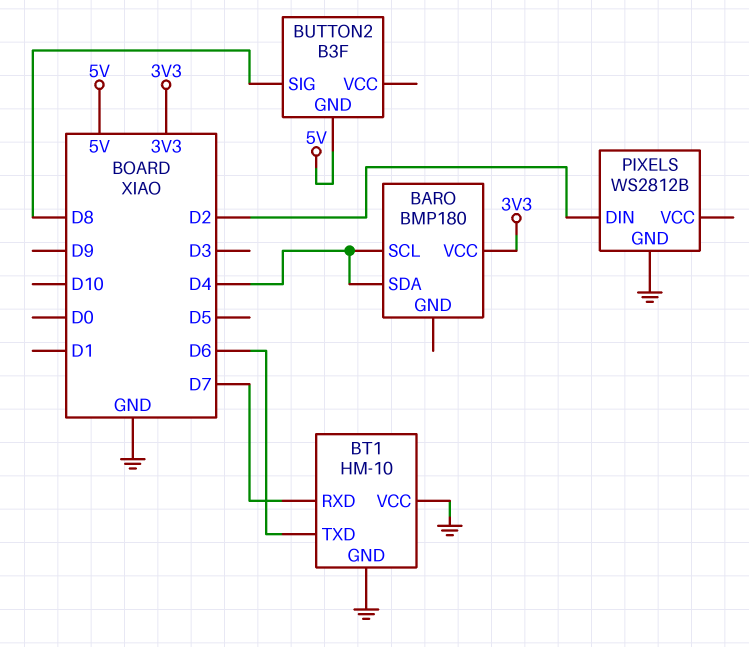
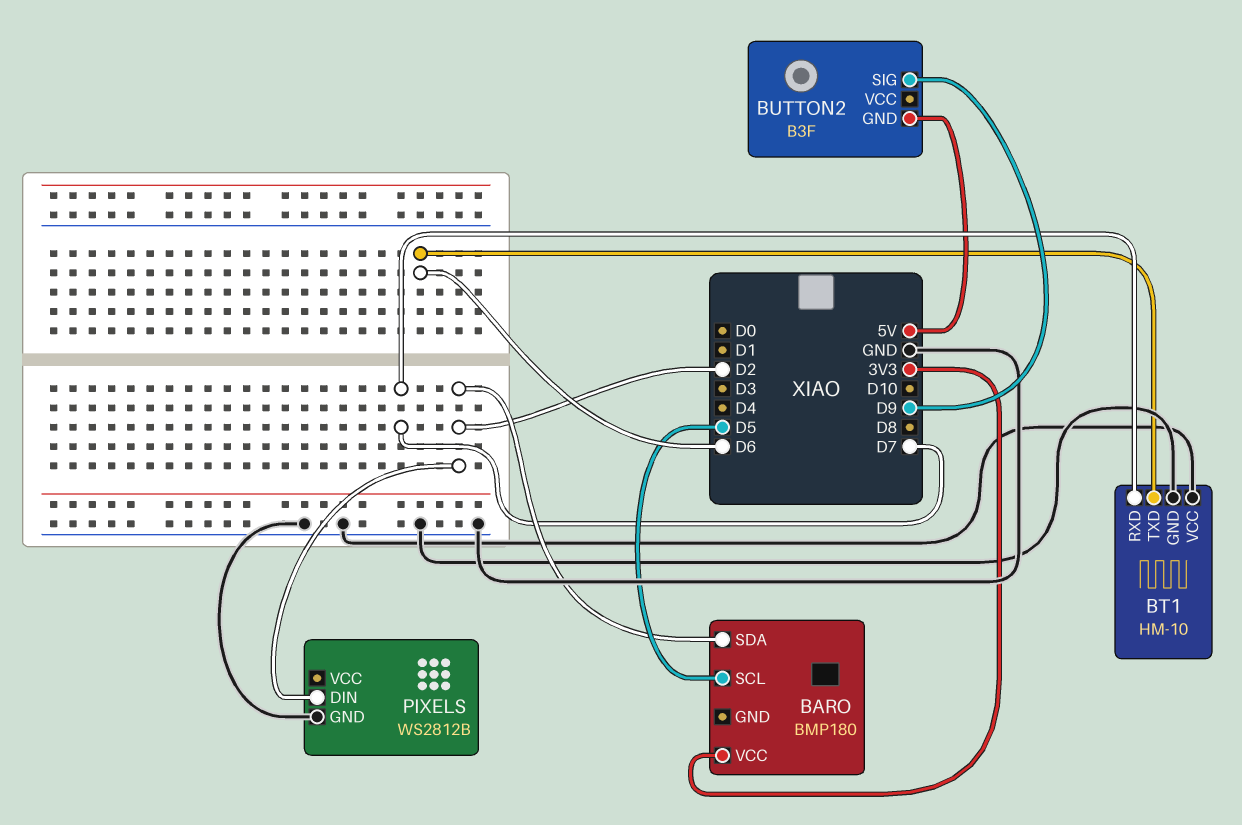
BARO pin SCL: D4 -> D5
BARO pin SDA: D4 -> D2
BUTTON2 pin SIG: D8 -> D9

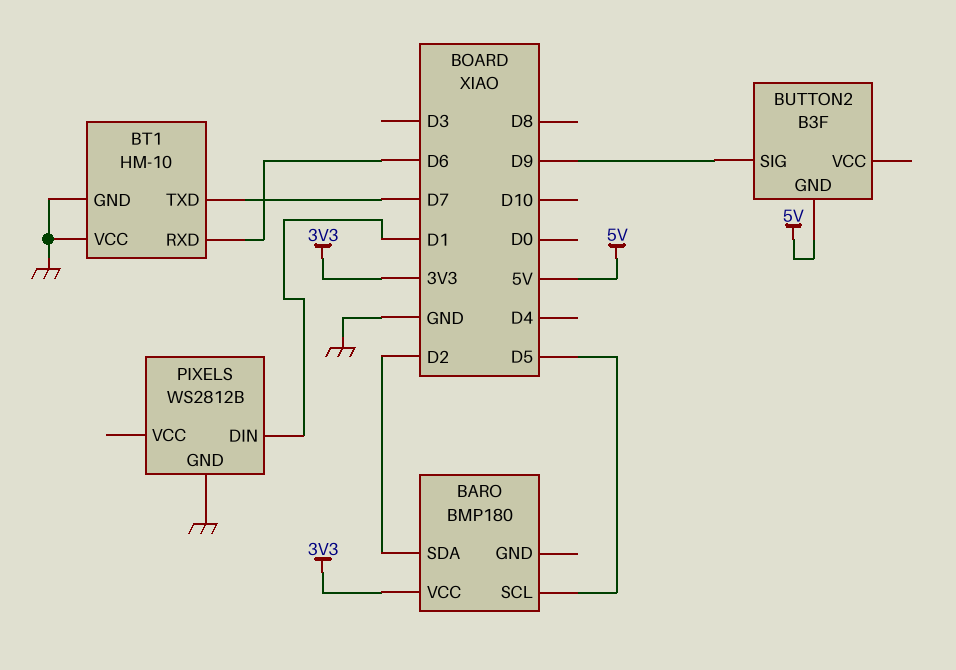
BT1 pin RXD: D7 -> D6
BT1 pin TXD: D6 -> D7
PIXELS pin DIN: D2 -> D1

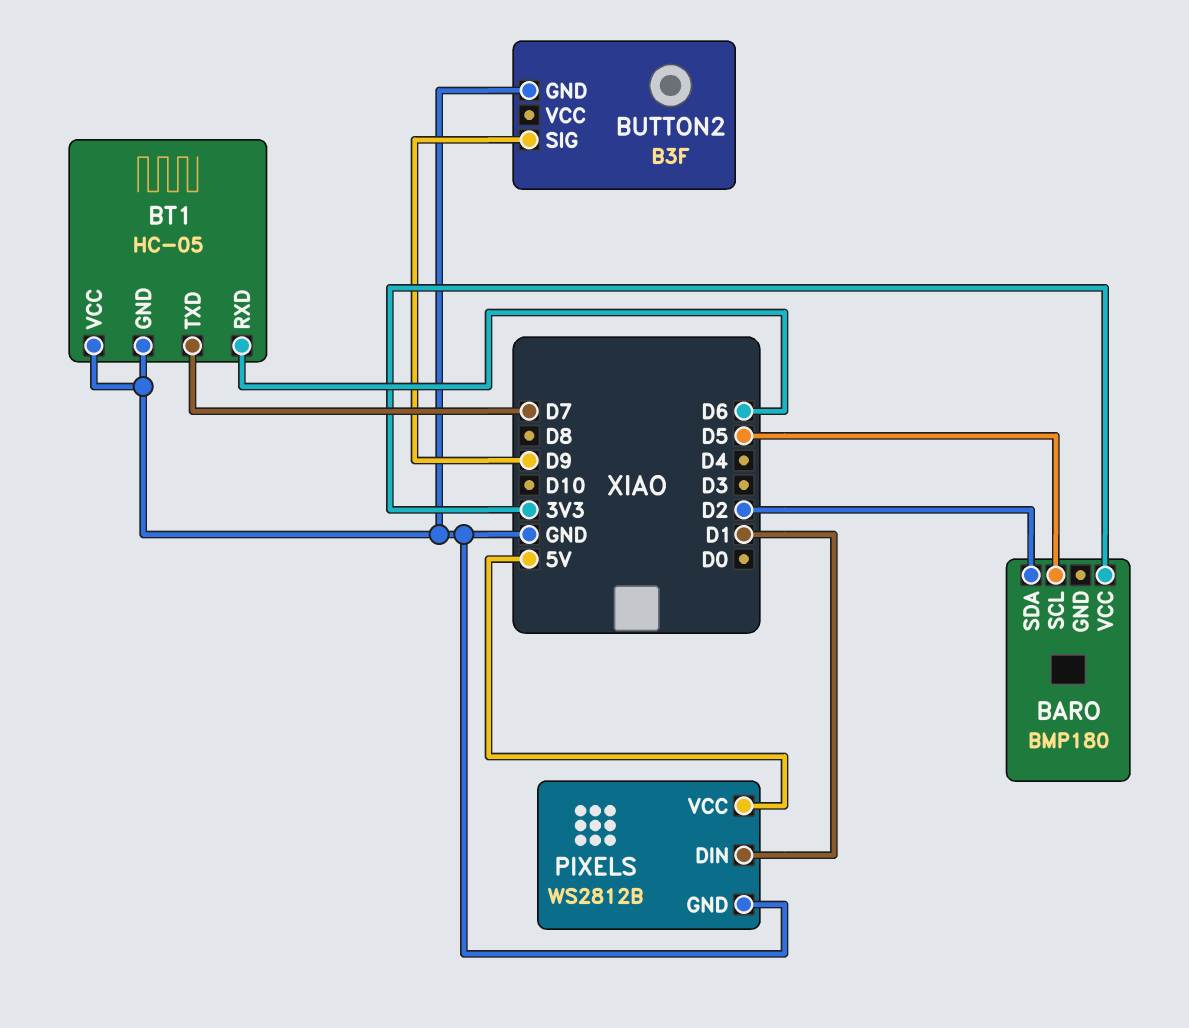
BT1: HM-10 -> HC-05
BUTTON2 pin GND: 5V -> GND
PIXELS pin VCC: none -> 5V

